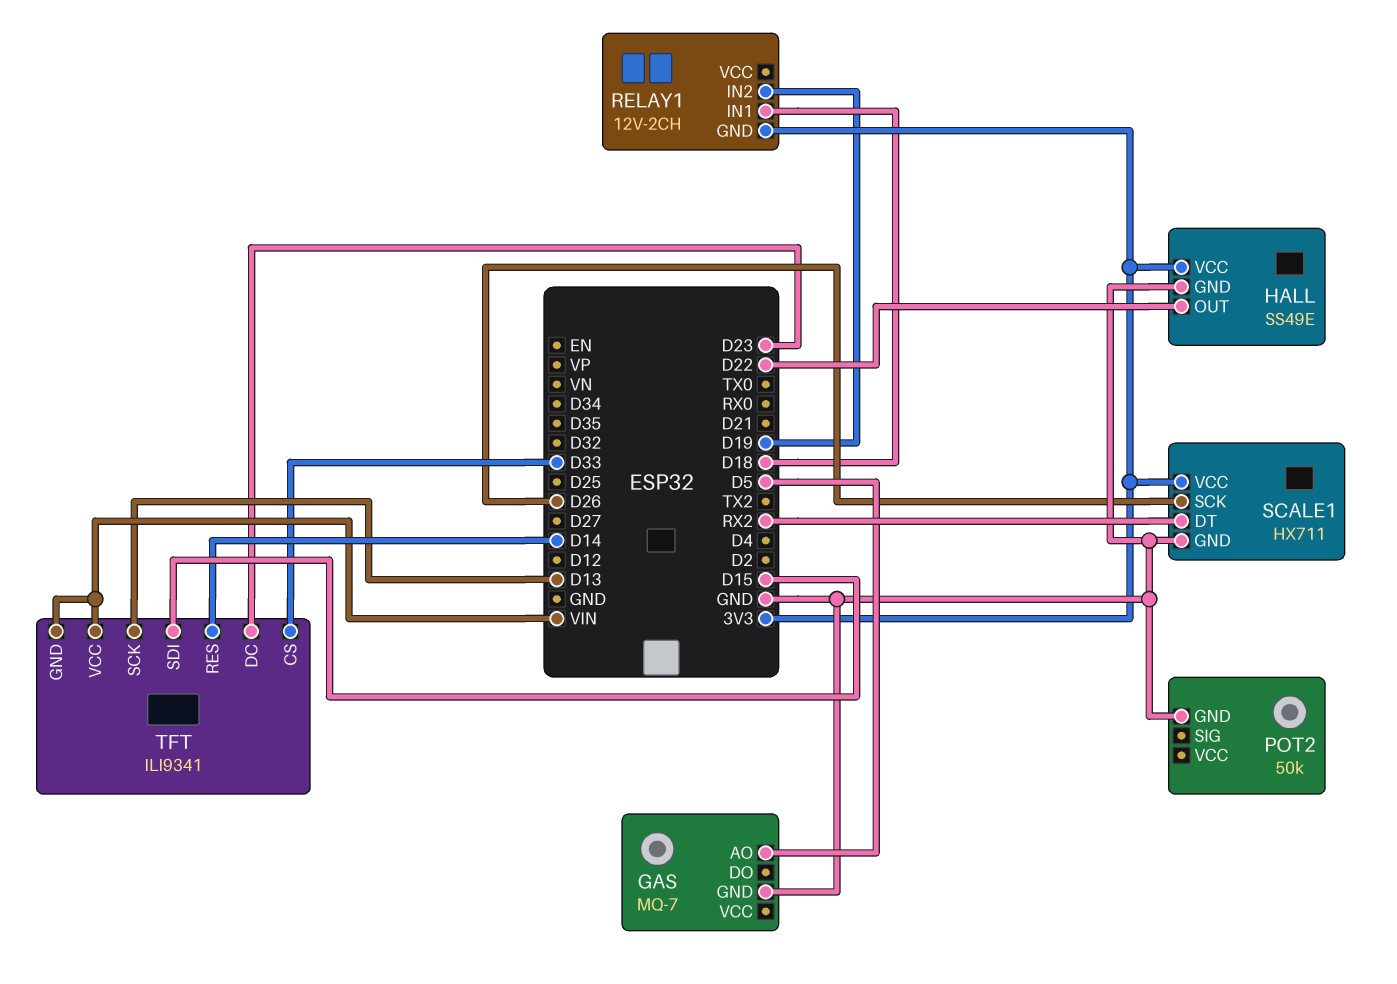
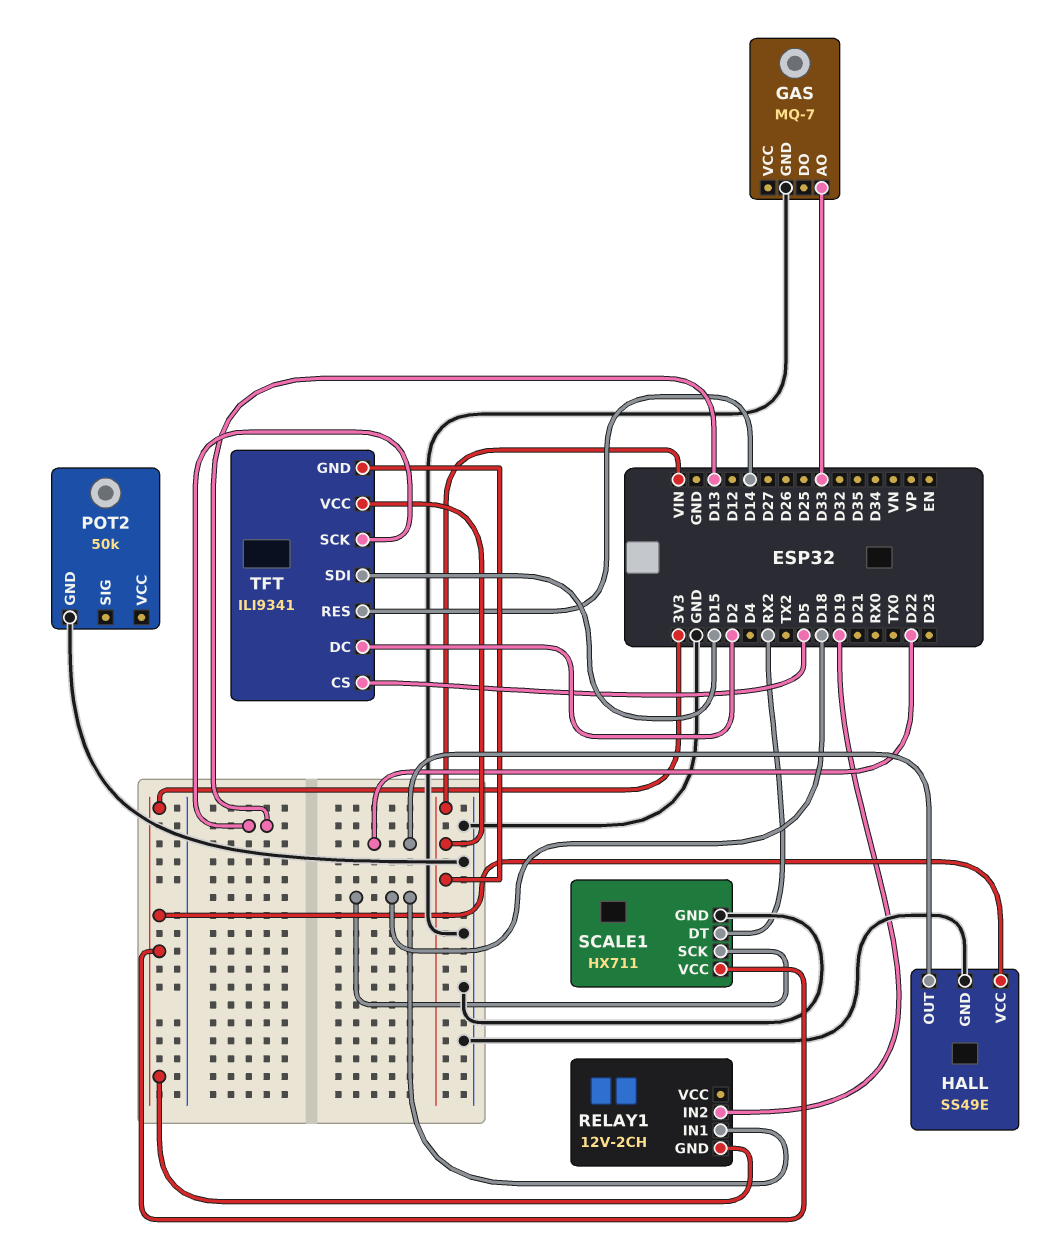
GAS pin AO: D5 -> D33
SCALE1 pin SCK: D26 -> D18
TFT pin CS: D33 -> D5
TFT pin DC: D23 -> D2

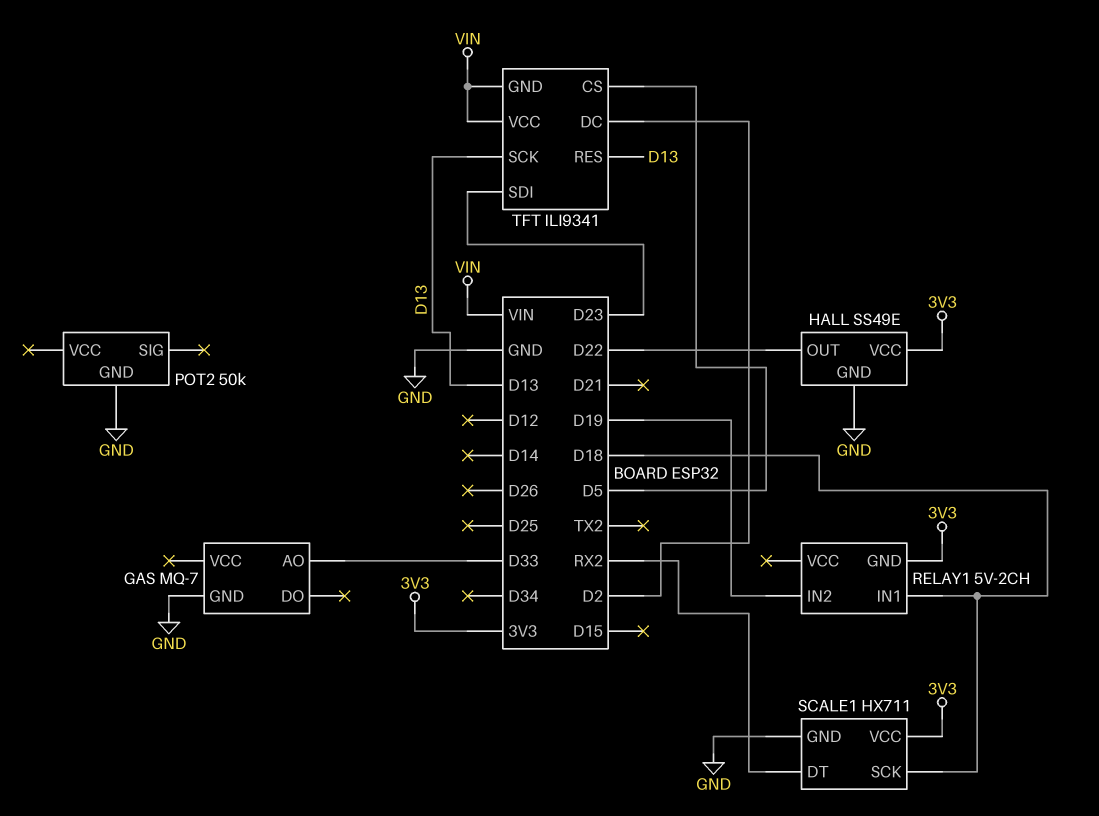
RELAY1: 12V-2CH -> 5V-2CH
TFT pin RES: D14 -> D13
TFT pin SDI: D15 -> D23

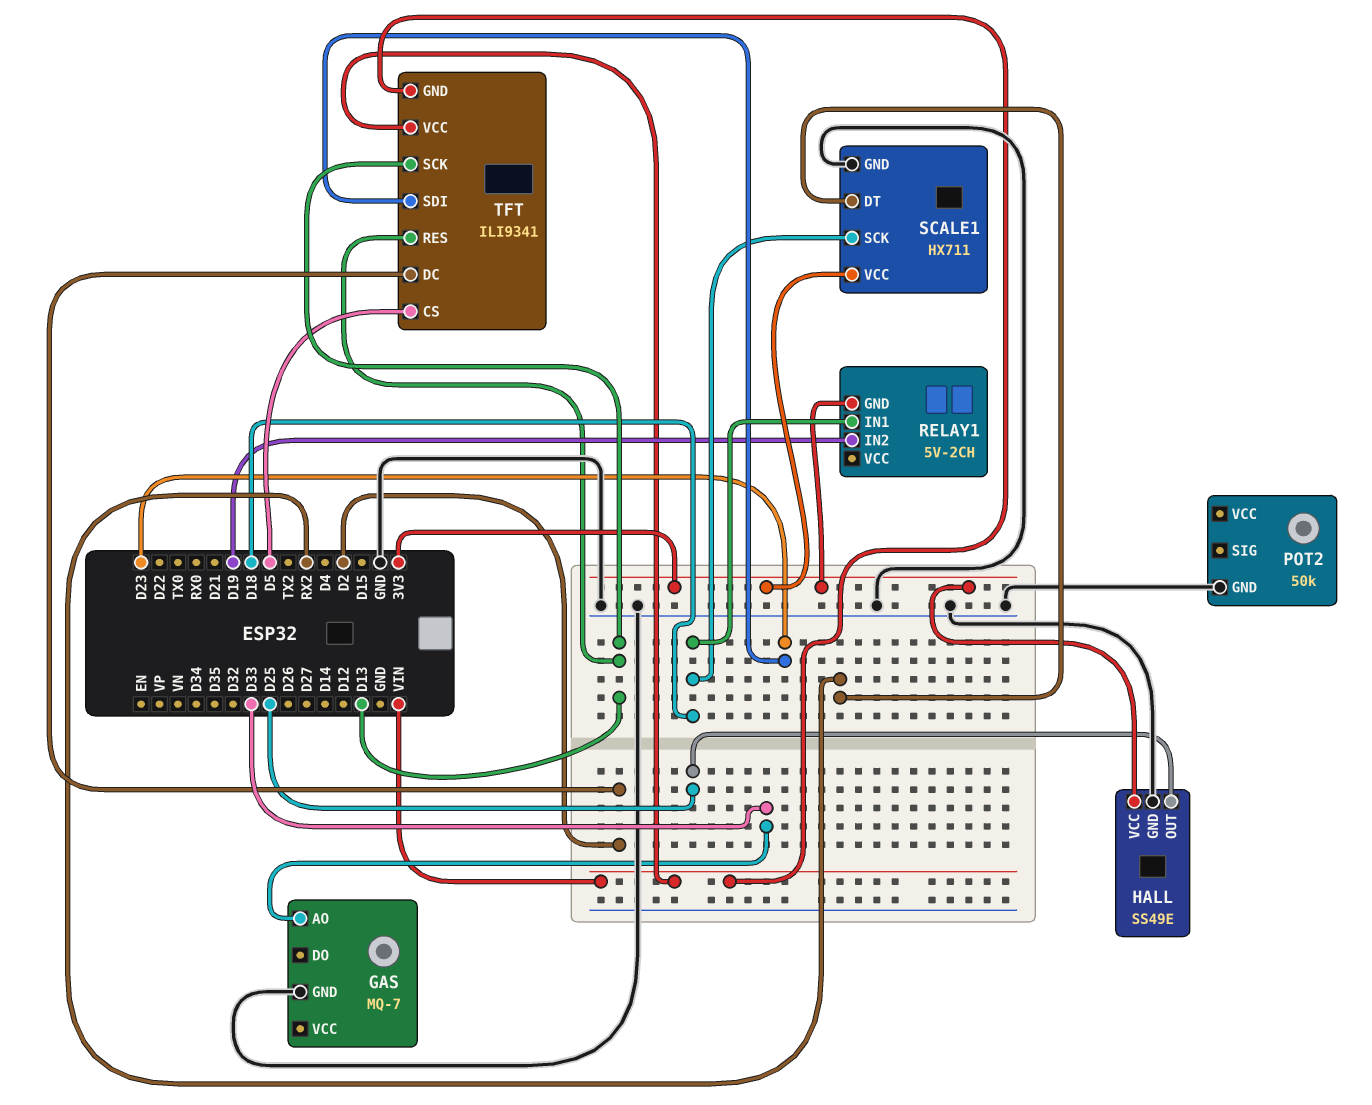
HALL pin OUT: D22 -> D25

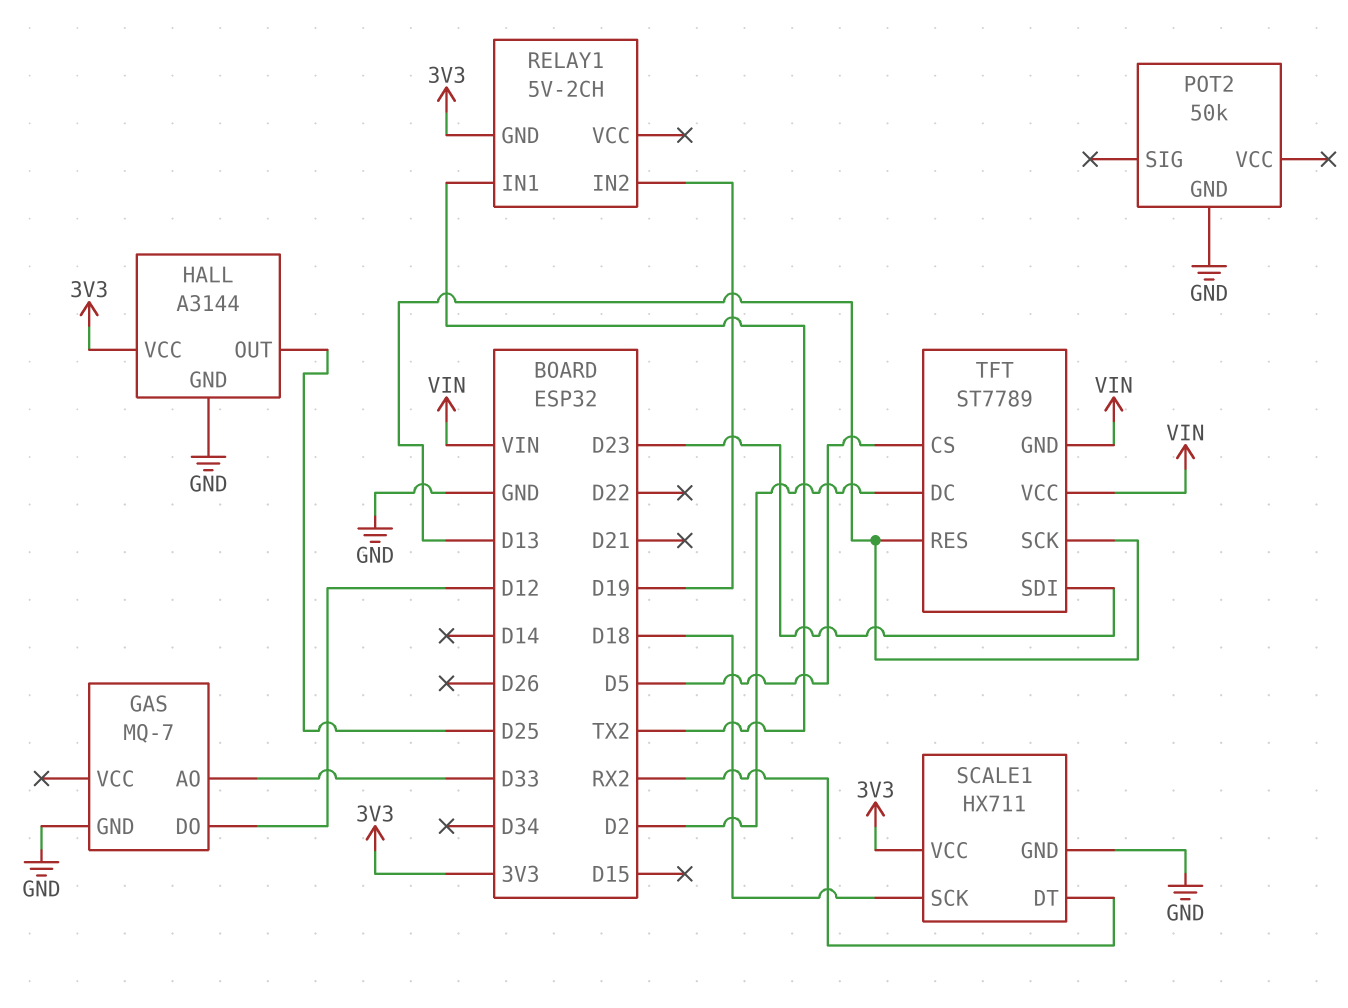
GAS pin DO: none -> D12
HALL: SS49E -> A3144
RELAY1 pin IN1: D18 -> TX2
TFT: ILI9341 -> ST7789

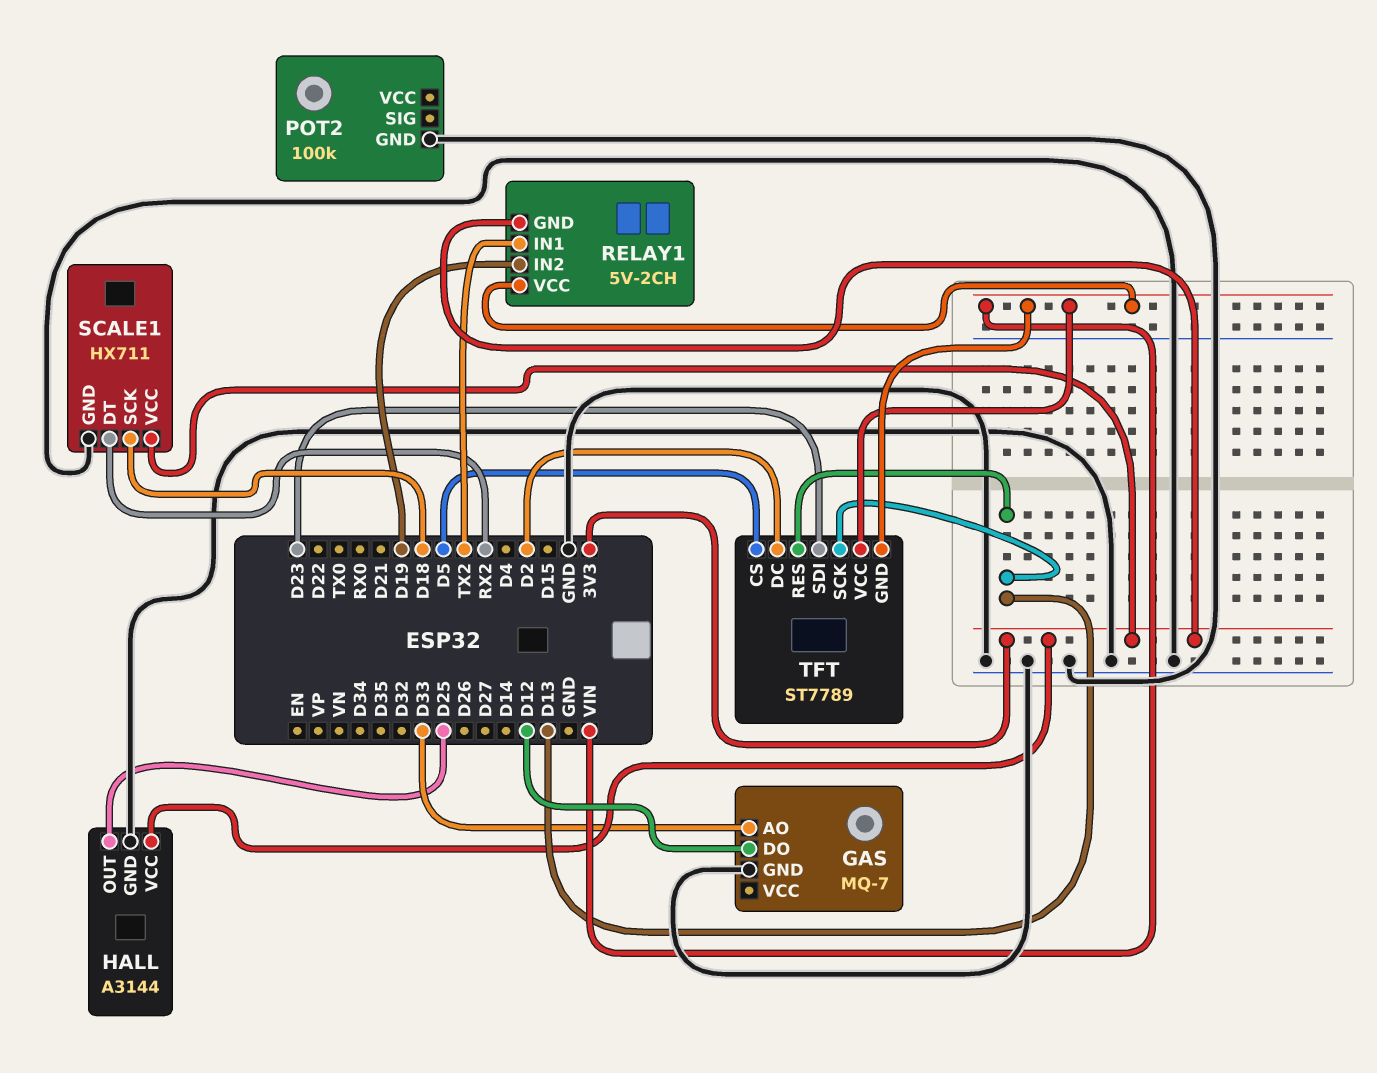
POT2: 50k -> 100k
RELAY1 pin VCC: none -> VIN

